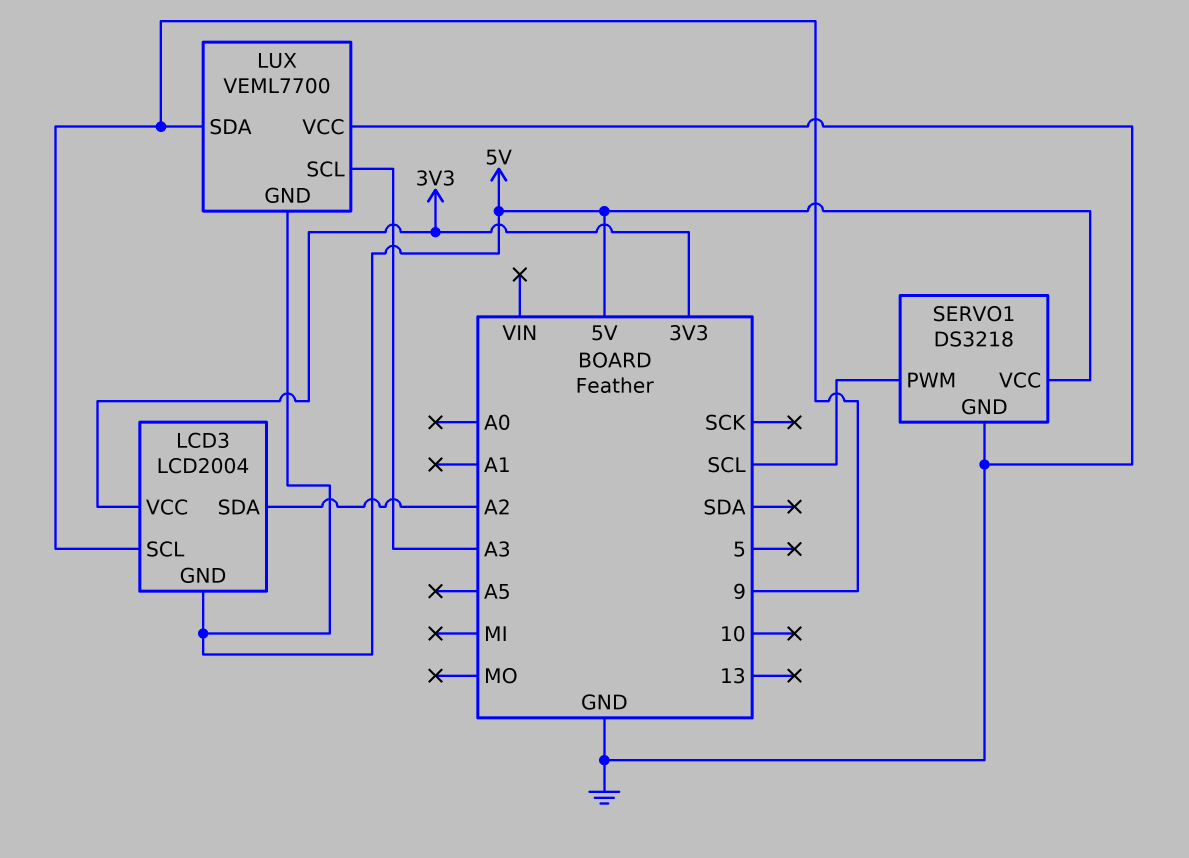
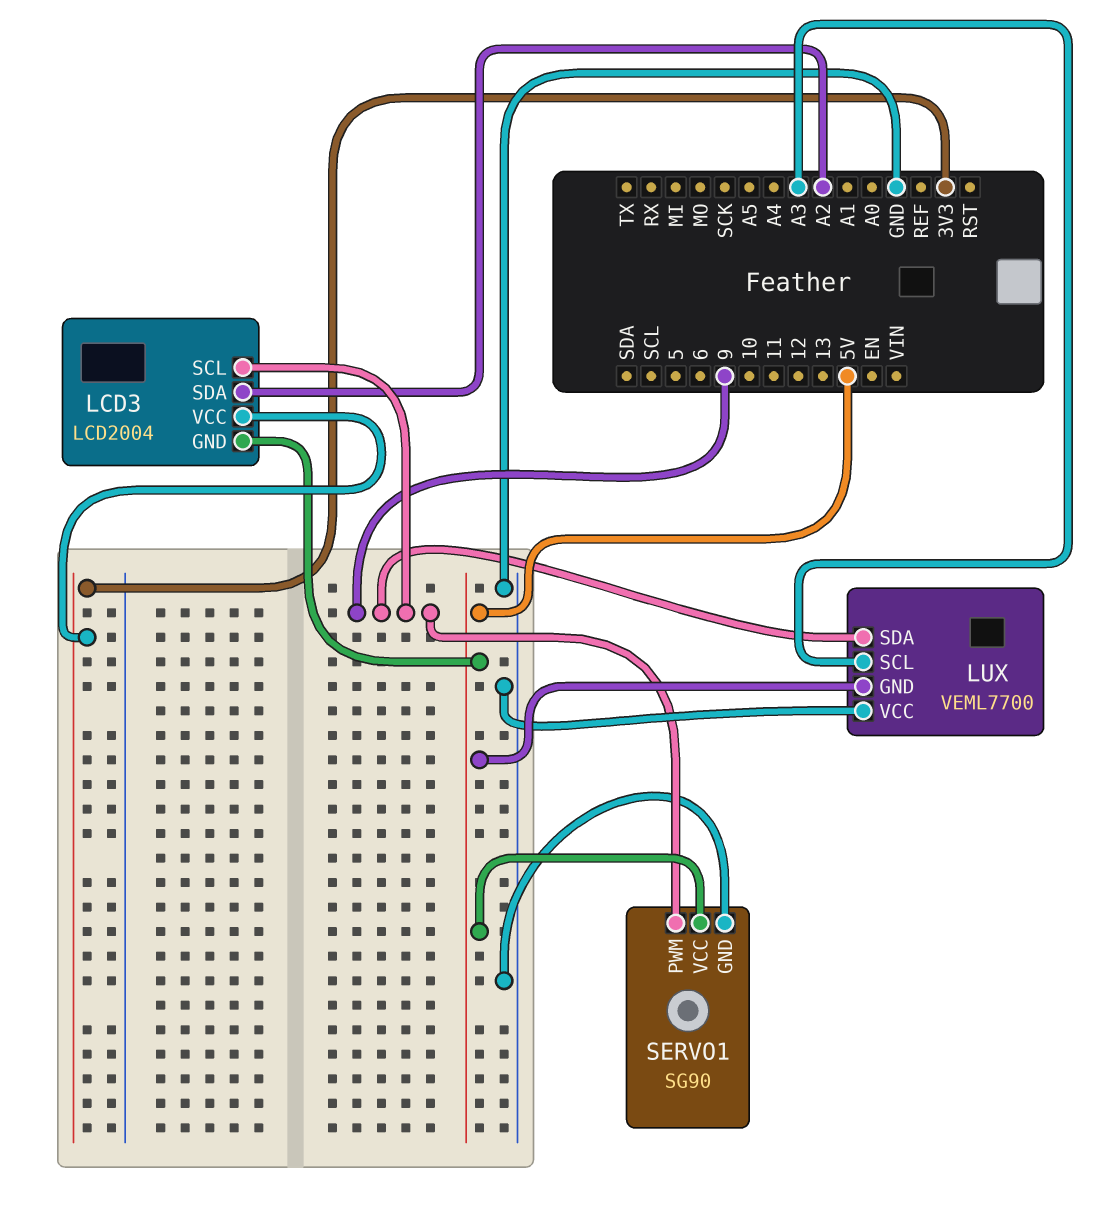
SERVO1: DS3218 -> SG90
SERVO1 pin PWM: SCL -> 9

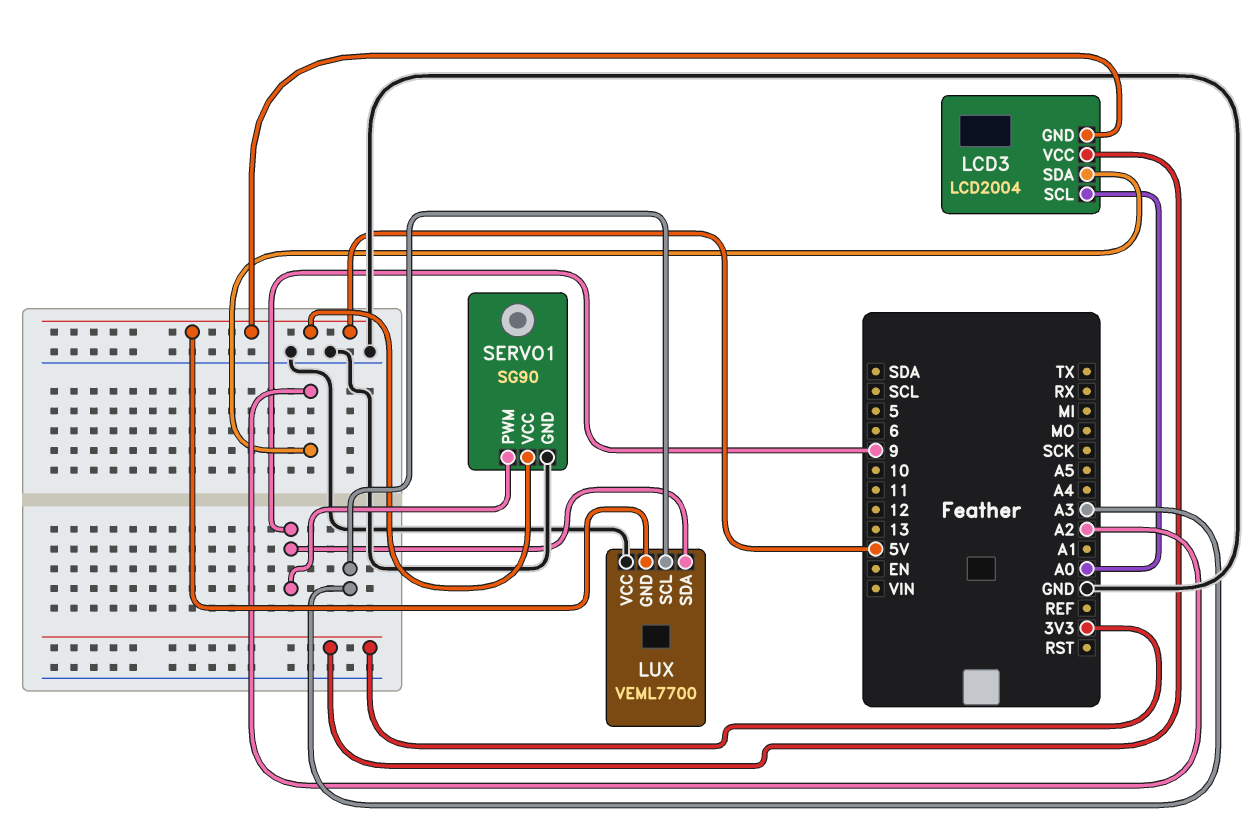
LCD3 pin SCL: 9 -> A0

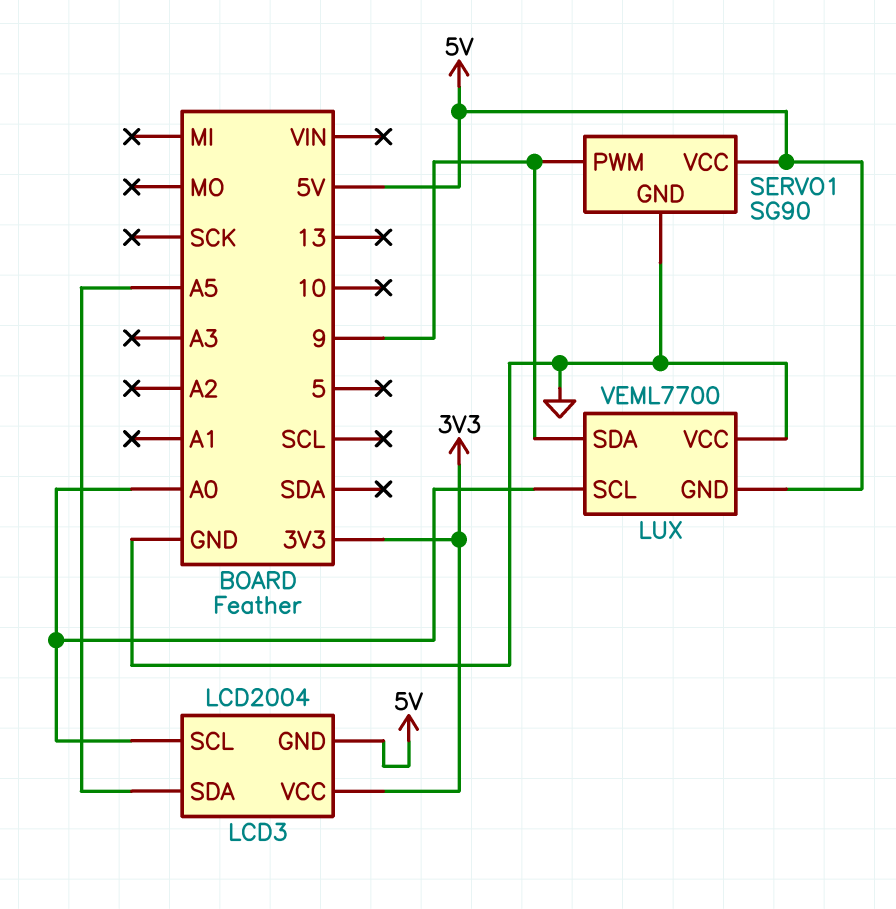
LCD3 pin SDA: A2 -> A5
LUX pin SCL: A3 -> A0

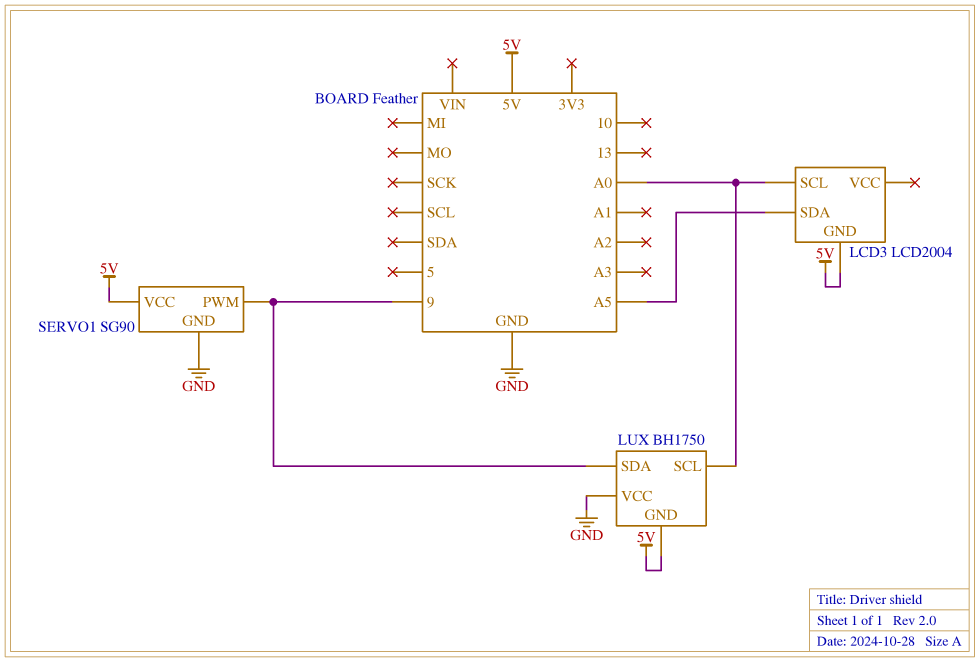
LCD3 pin VCC: 3V3 -> none
LUX: VEML7700 -> BH1750

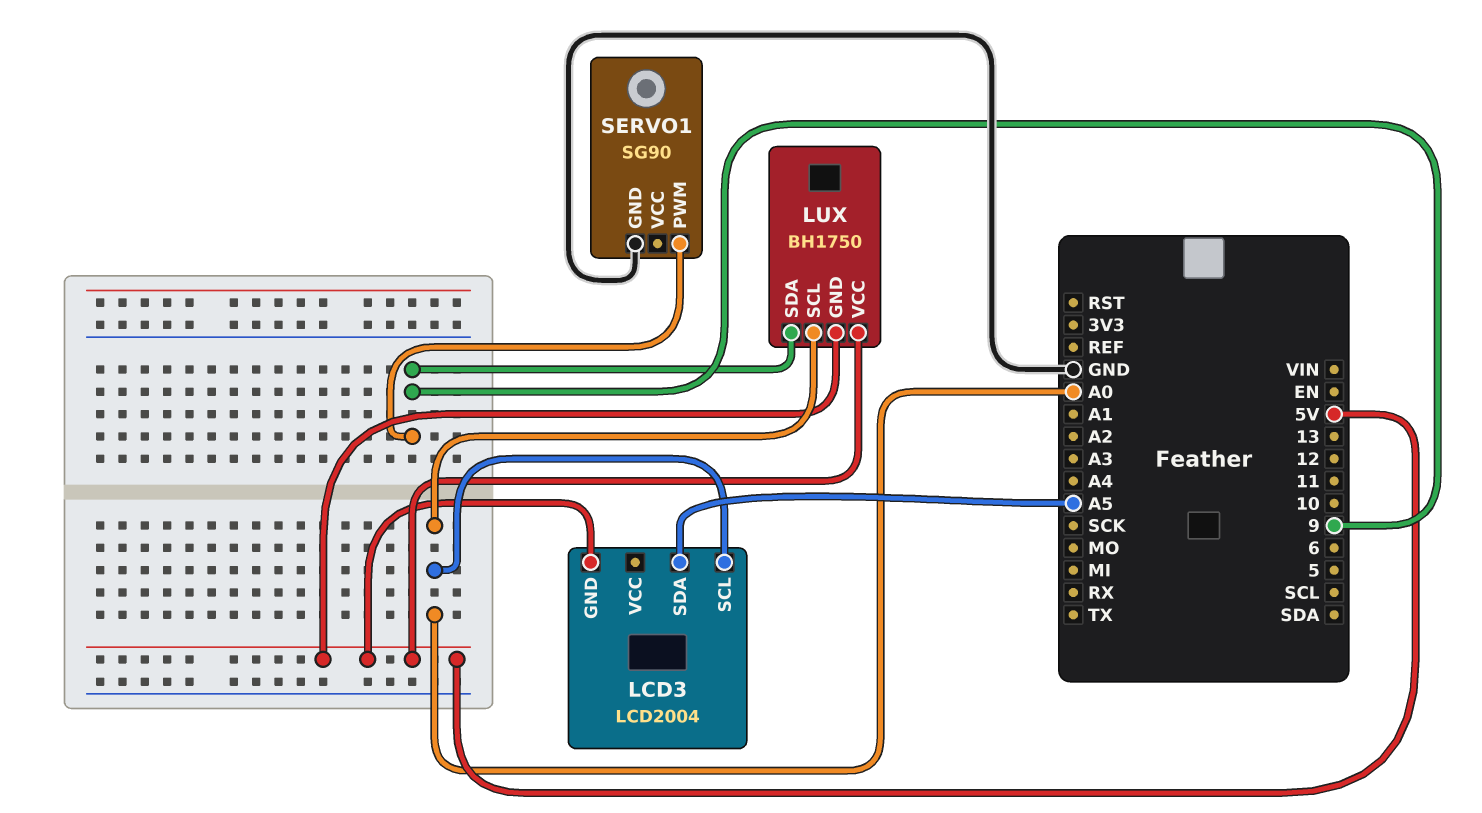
LUX pin VCC: GND -> 5V
SERVO1 pin VCC: 5V -> none

